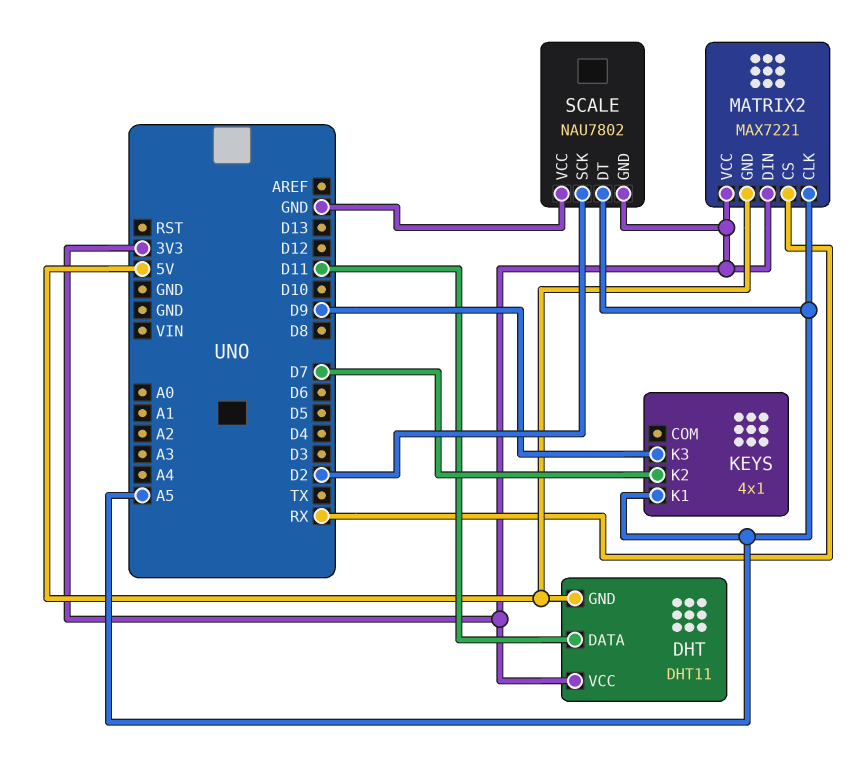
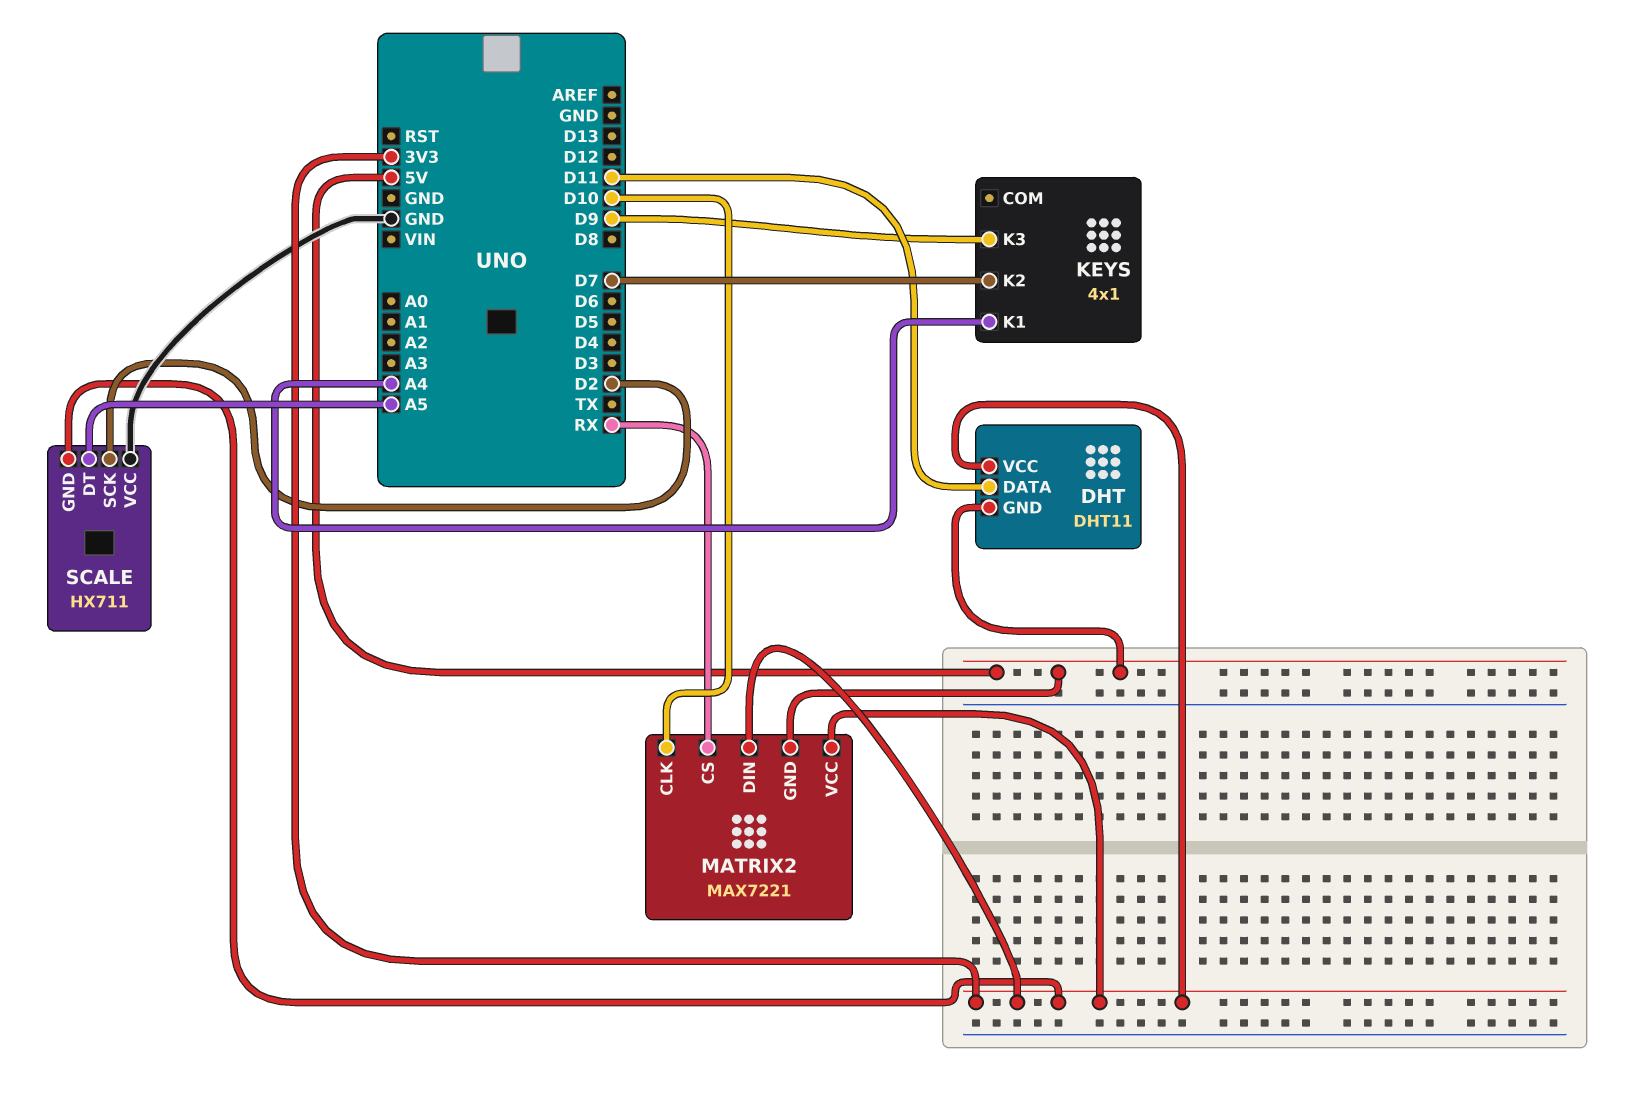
KEYS pin K1: A5 -> A4
MATRIX2 pin CLK: A5 -> D10
SCALE: NAU7802 -> HX711

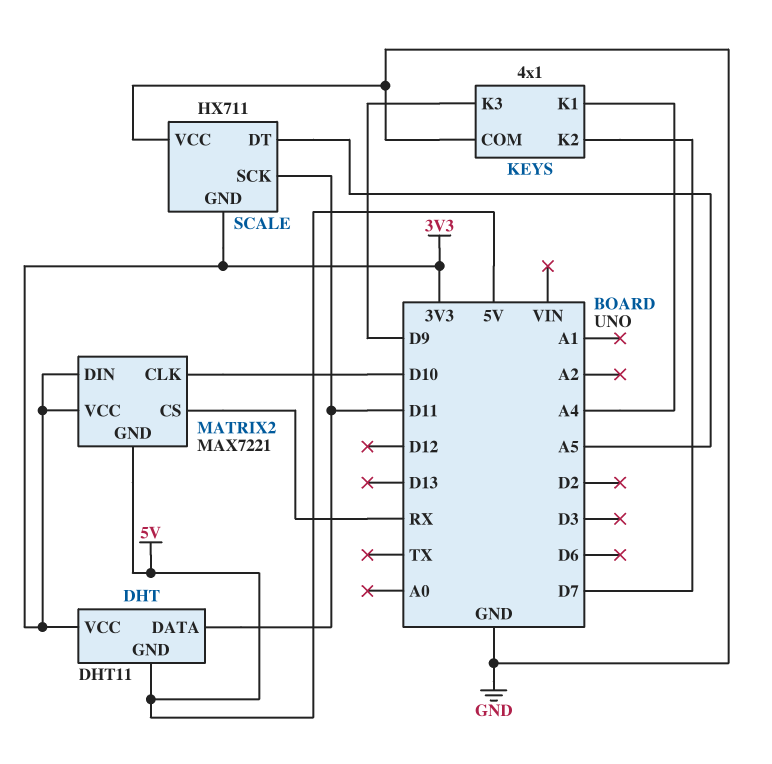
KEYS pin COM: none -> GND
SCALE pin SCK: D2 -> D11

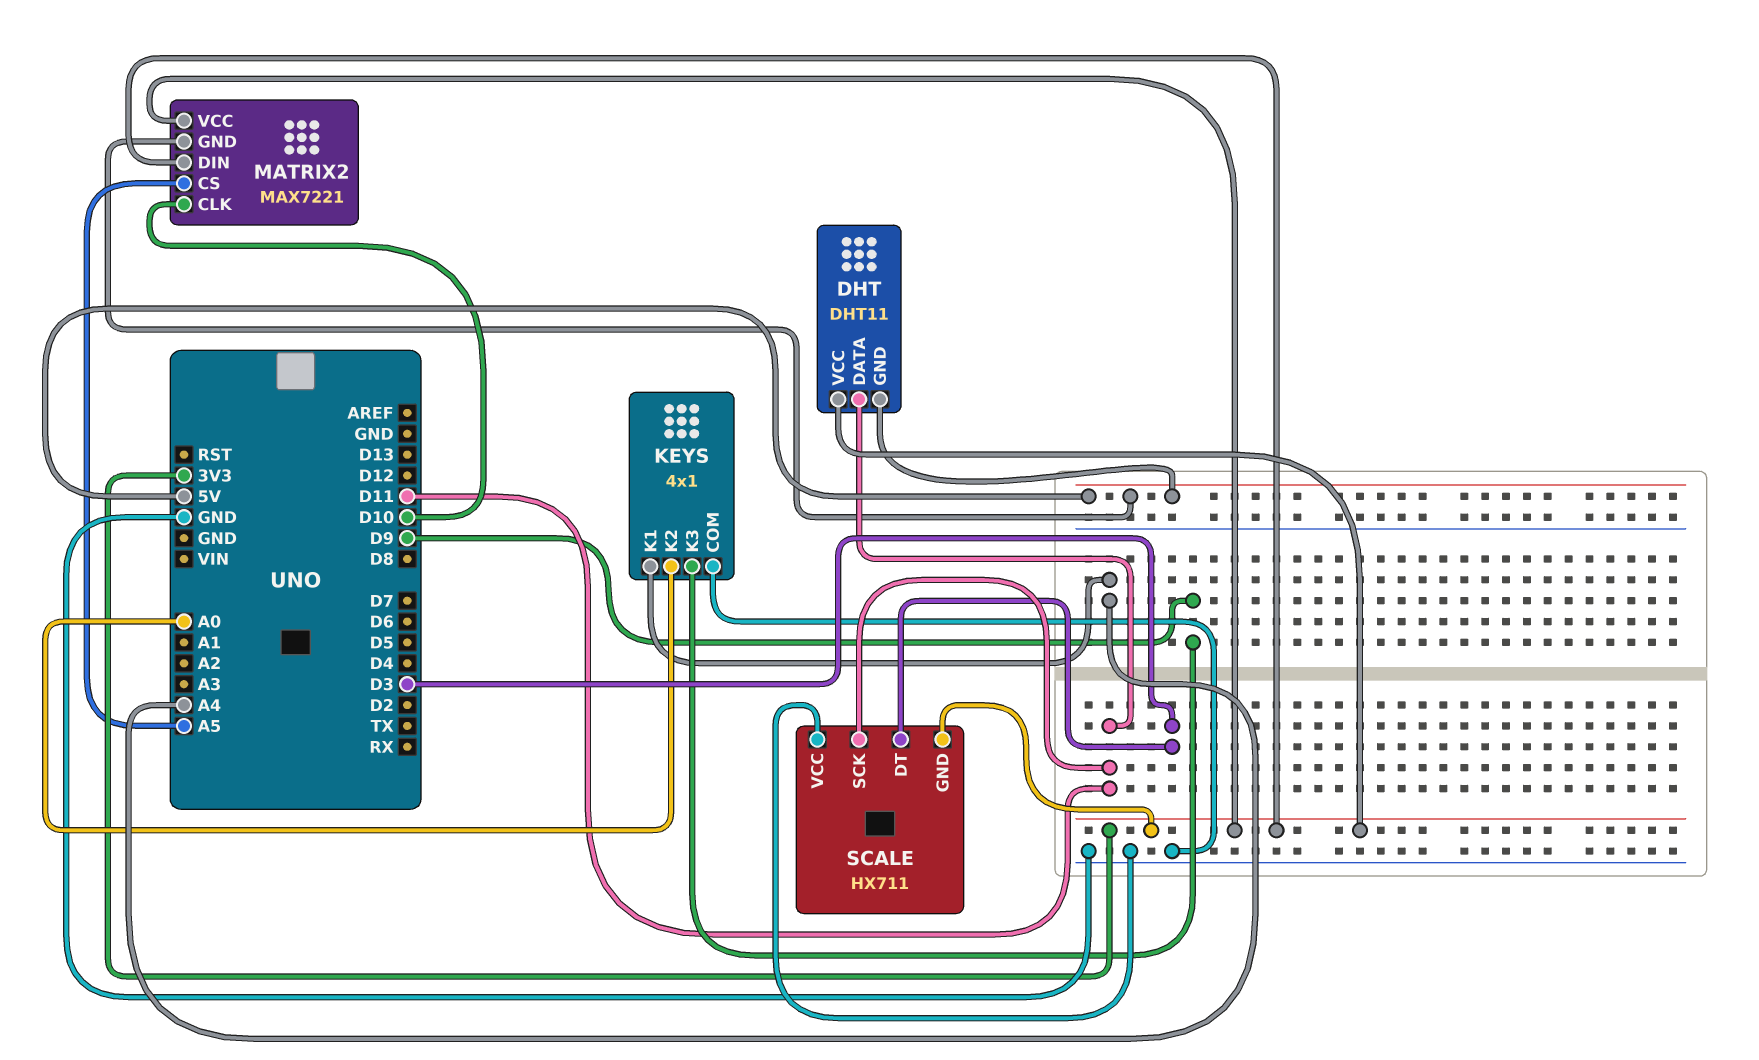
KEYS pin K2: D7 -> A0
MATRIX2 pin CS: RX -> A5
SCALE pin DT: A5 -> D3

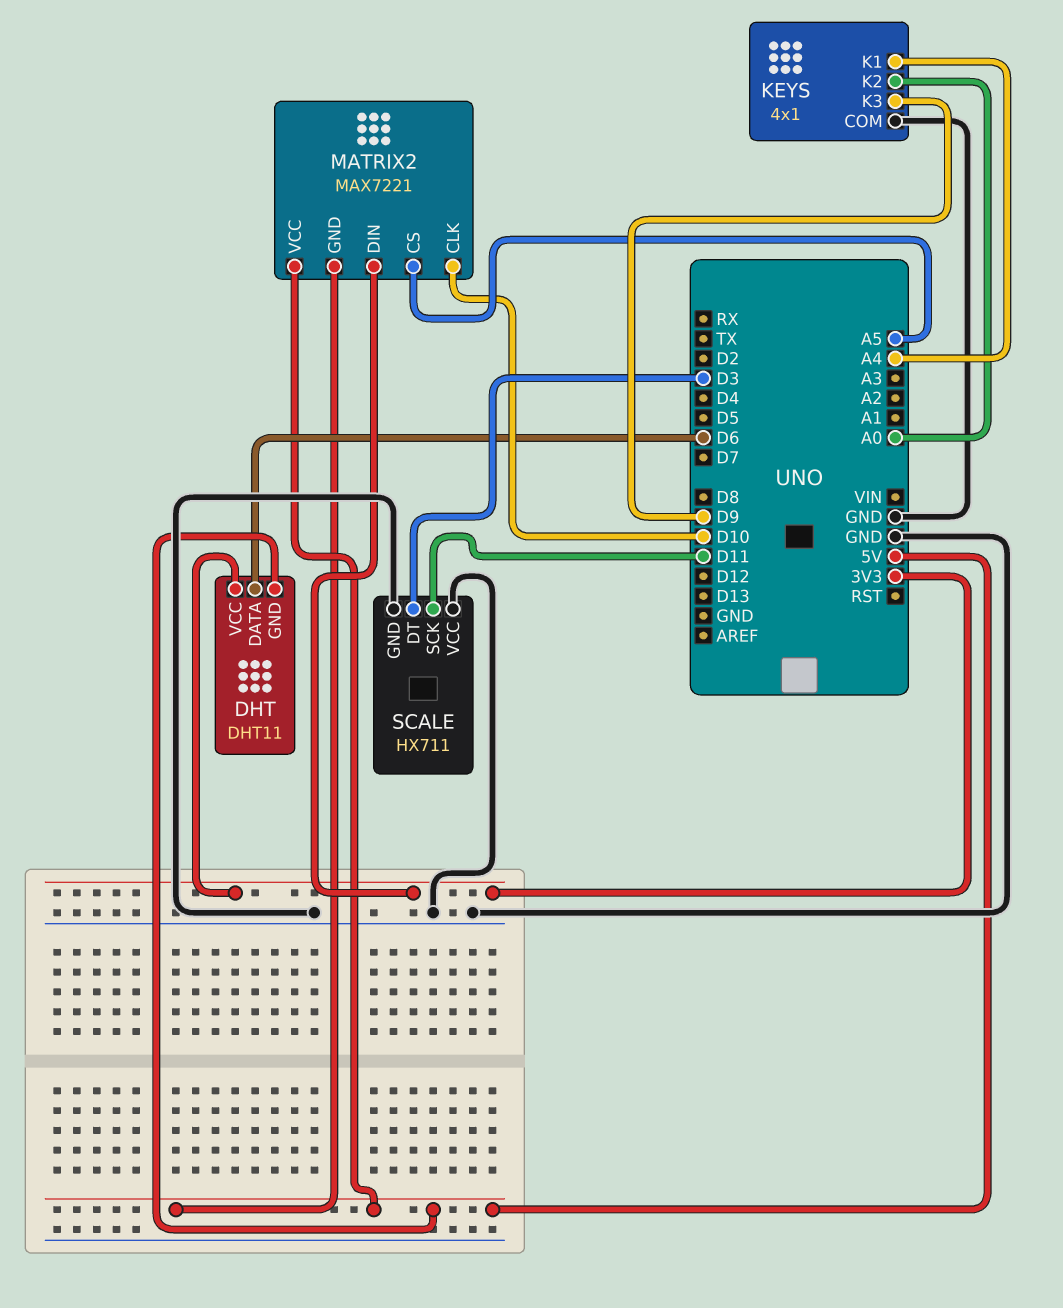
DHT pin DATA: D11 -> D6
MATRIX2 pin VCC: 3V3 -> 5V
SCALE pin GND: 3V3 -> GND

